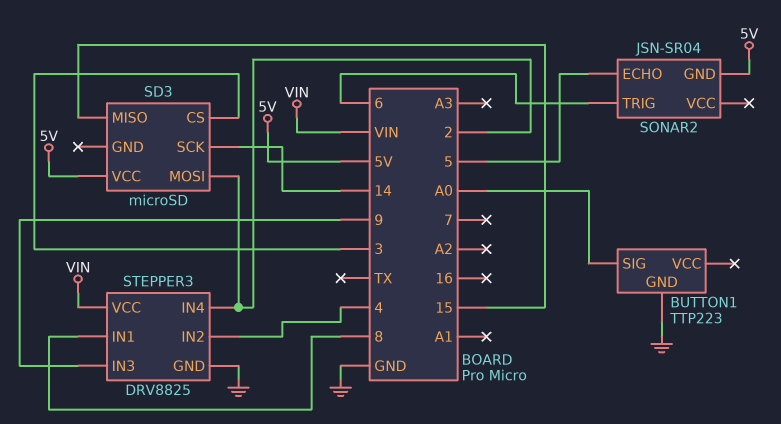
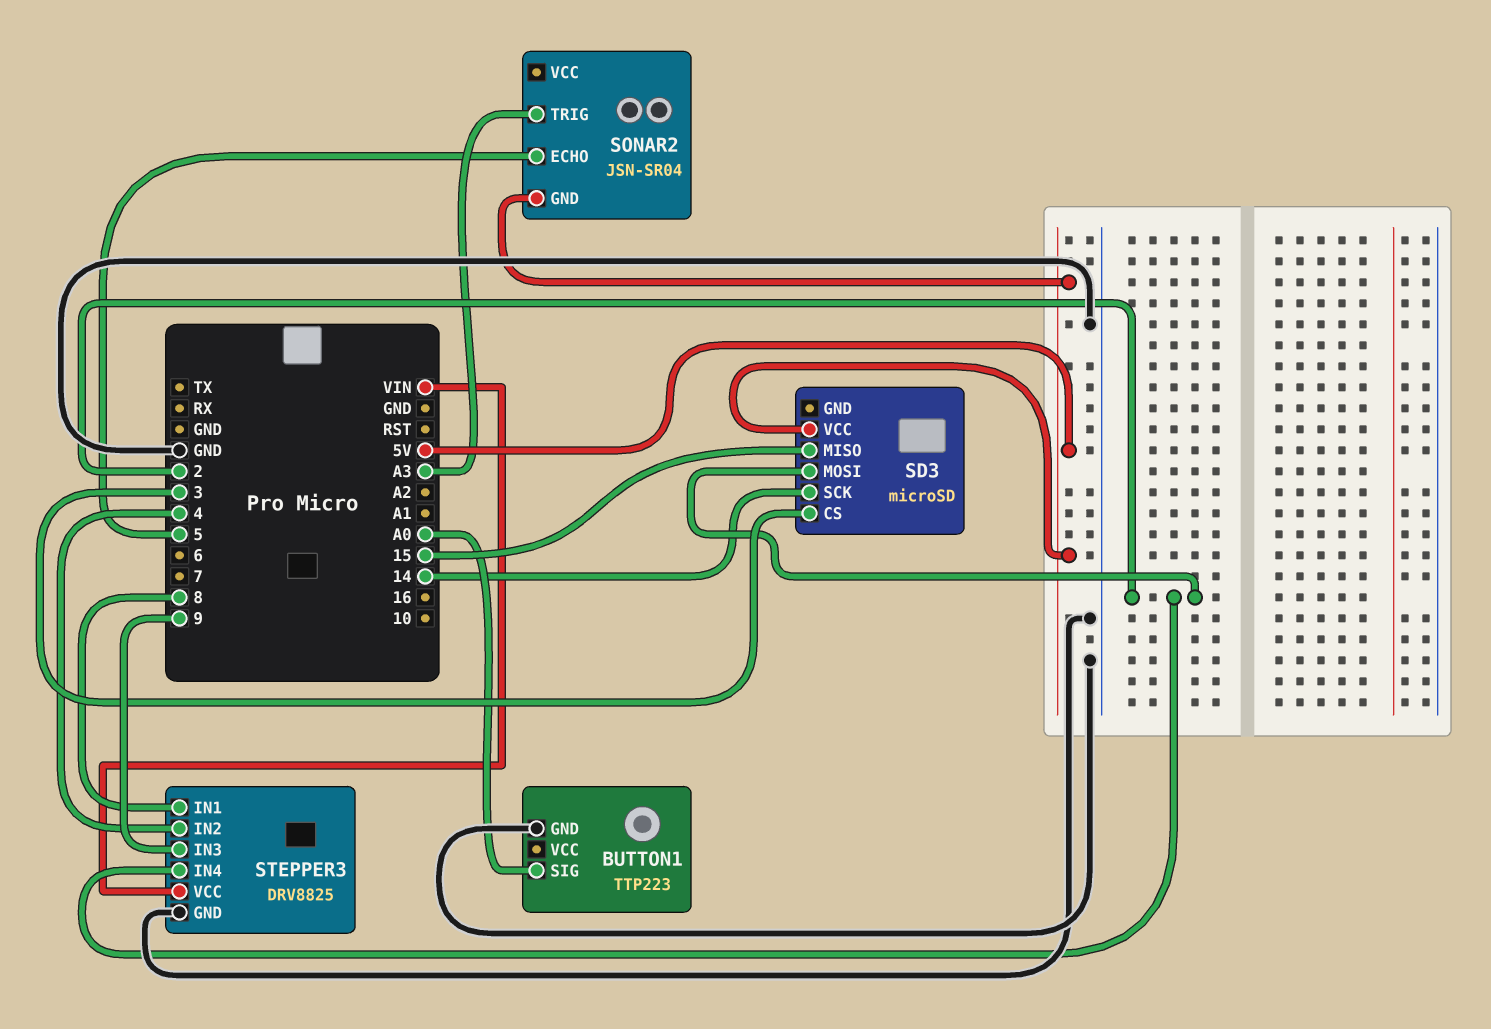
SONAR2 pin TRIG: 6 -> A3

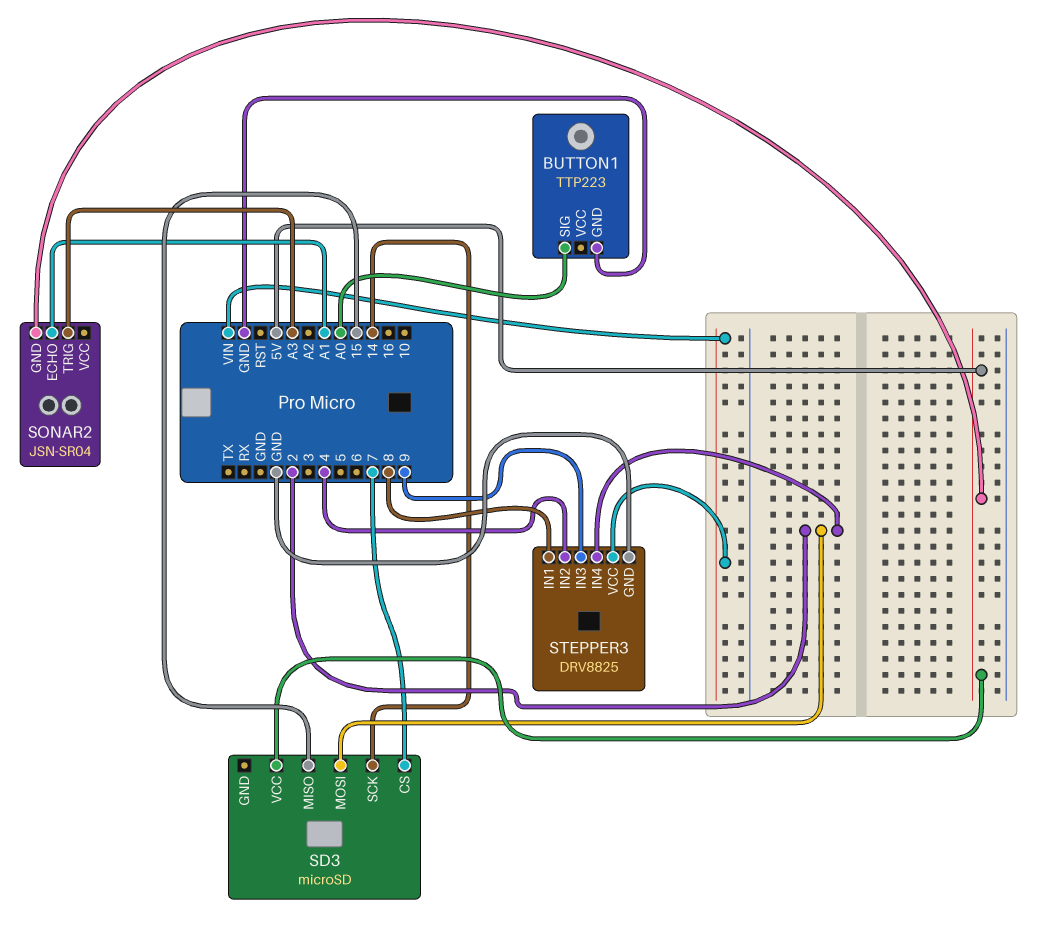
SD3 pin CS: 3 -> 7
SONAR2 pin ECHO: 5 -> A1

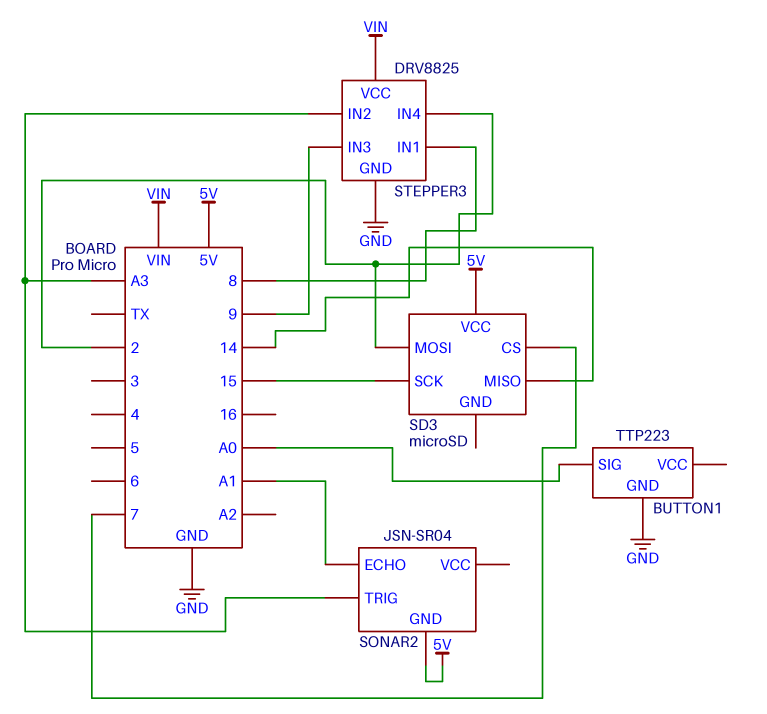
SD3 pin MISO: 15 -> 14
SD3 pin SCK: 14 -> 15
STEPPER3 pin IN2: 4 -> A3

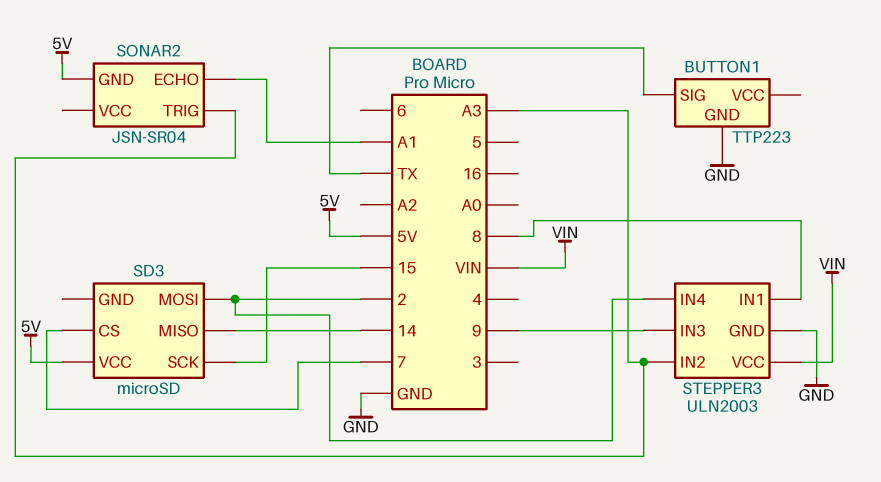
BUTTON1 pin SIG: A0 -> TX
STEPPER3: DRV8825 -> ULN2003

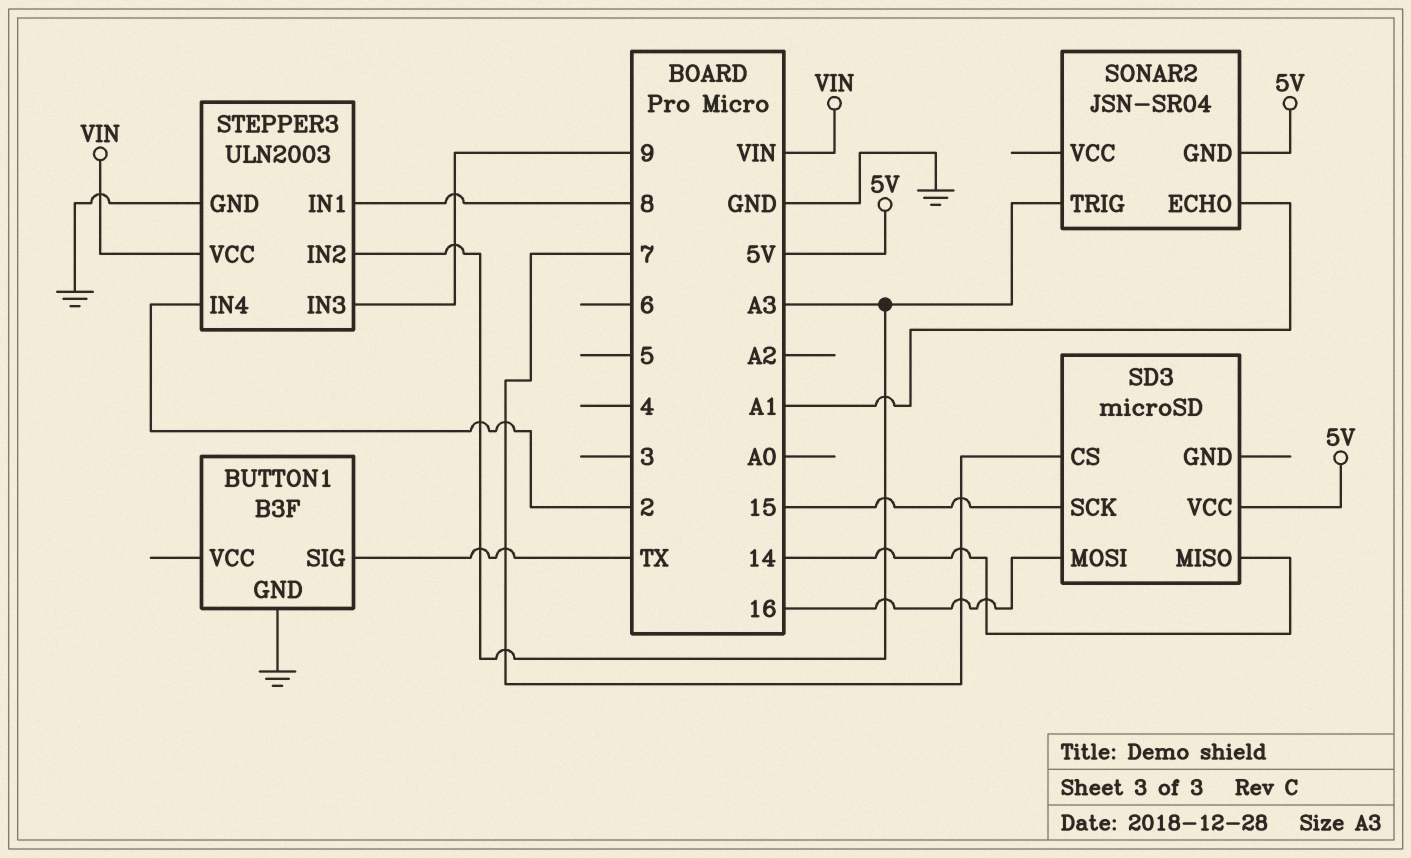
BUTTON1: TTP223 -> B3F
SD3 pin MOSI: 2 -> 16

